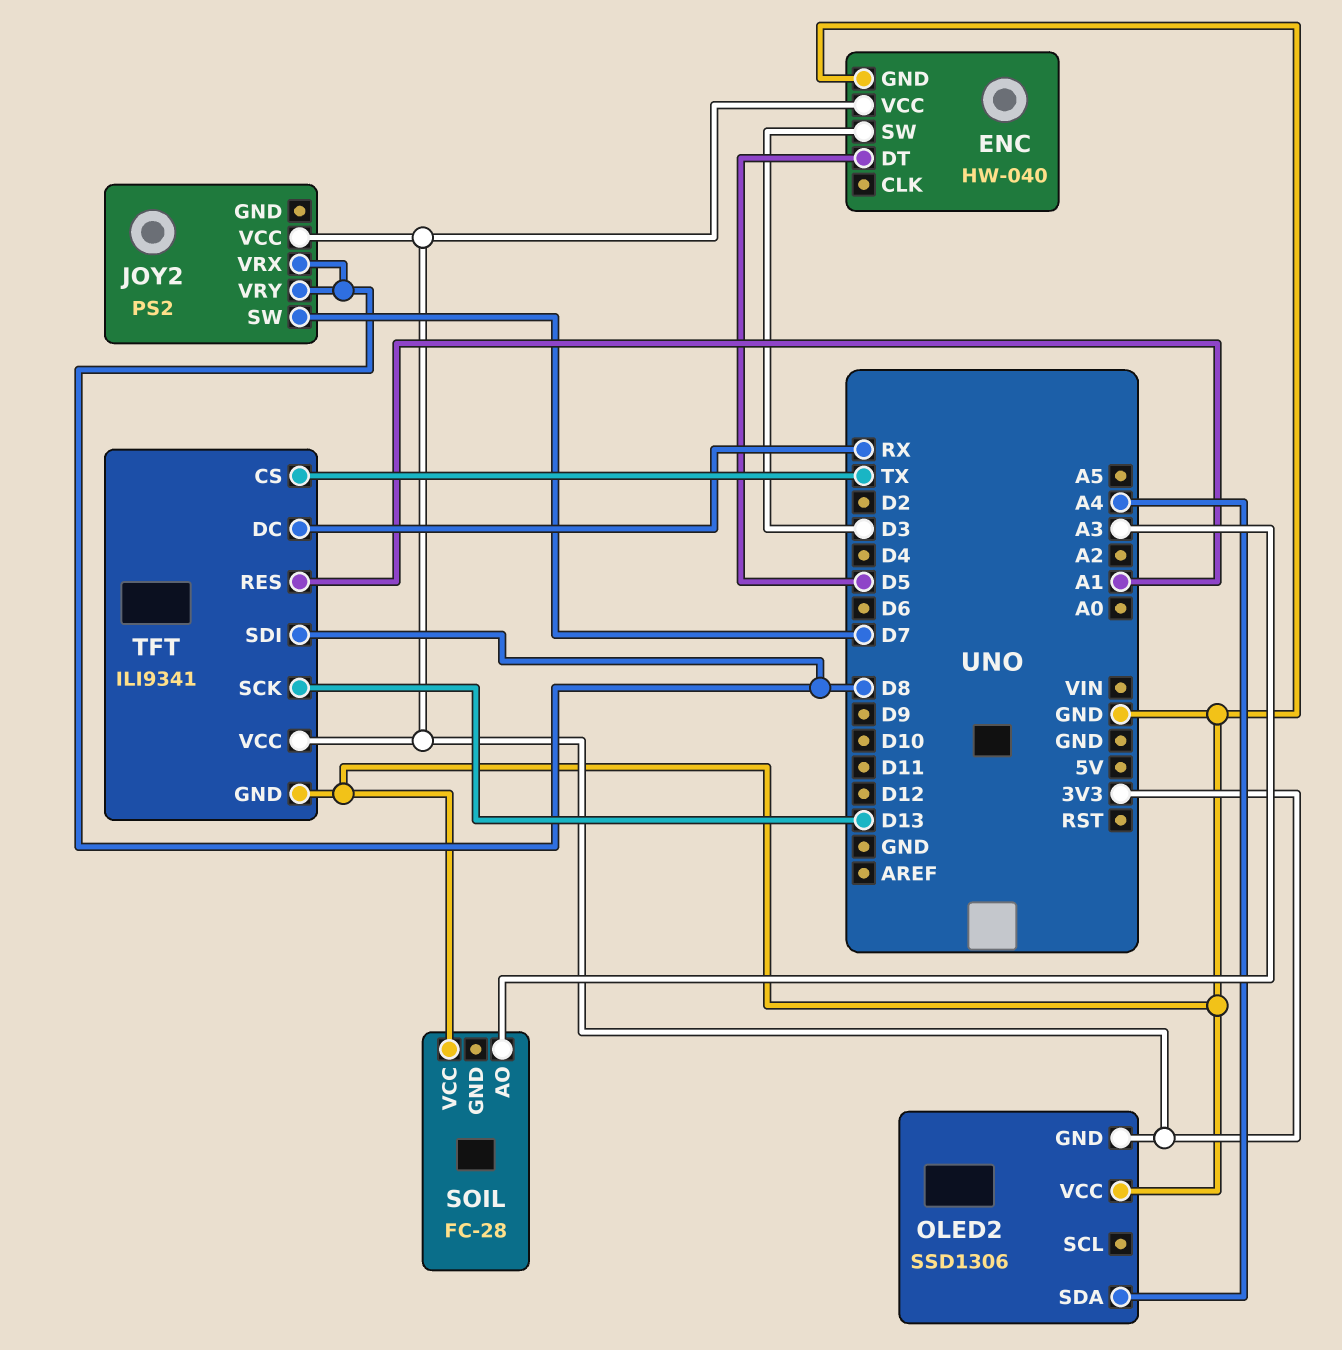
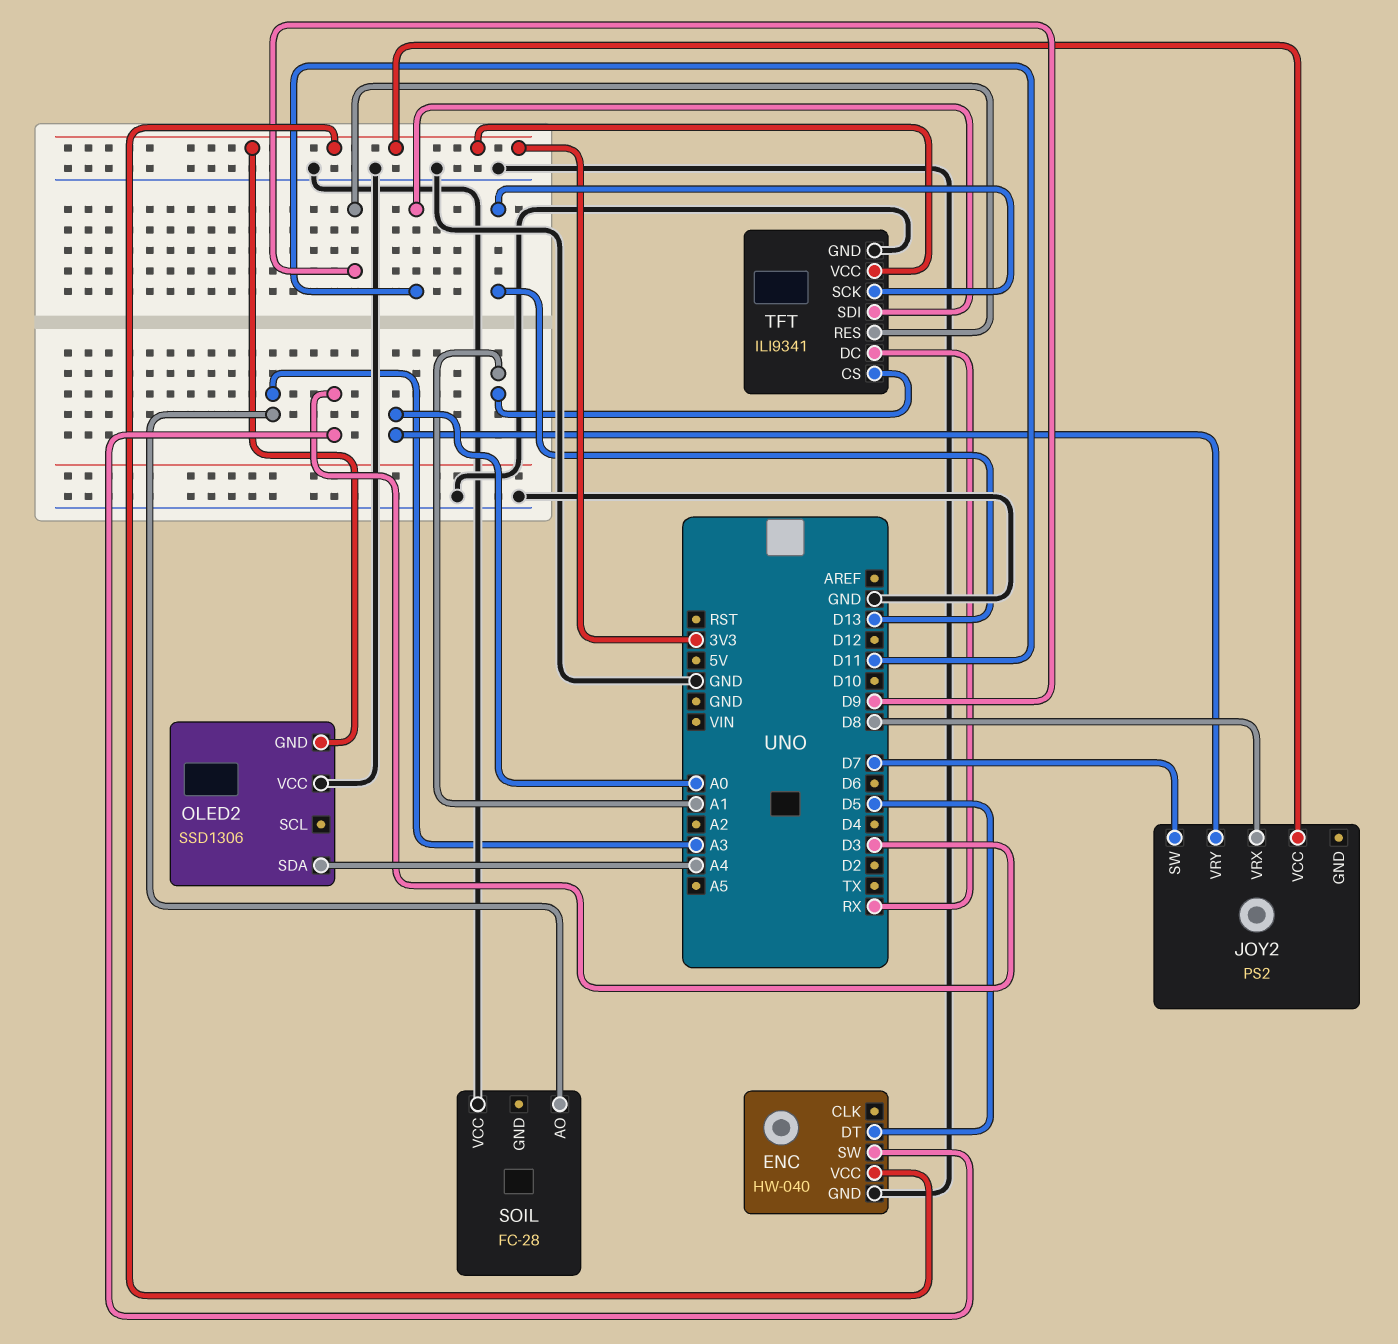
JOY2 pin VRY: D8 -> A0
TFT pin CS: TX -> A1
TFT pin RES: A1 -> D9
TFT pin SDI: D8 -> D11

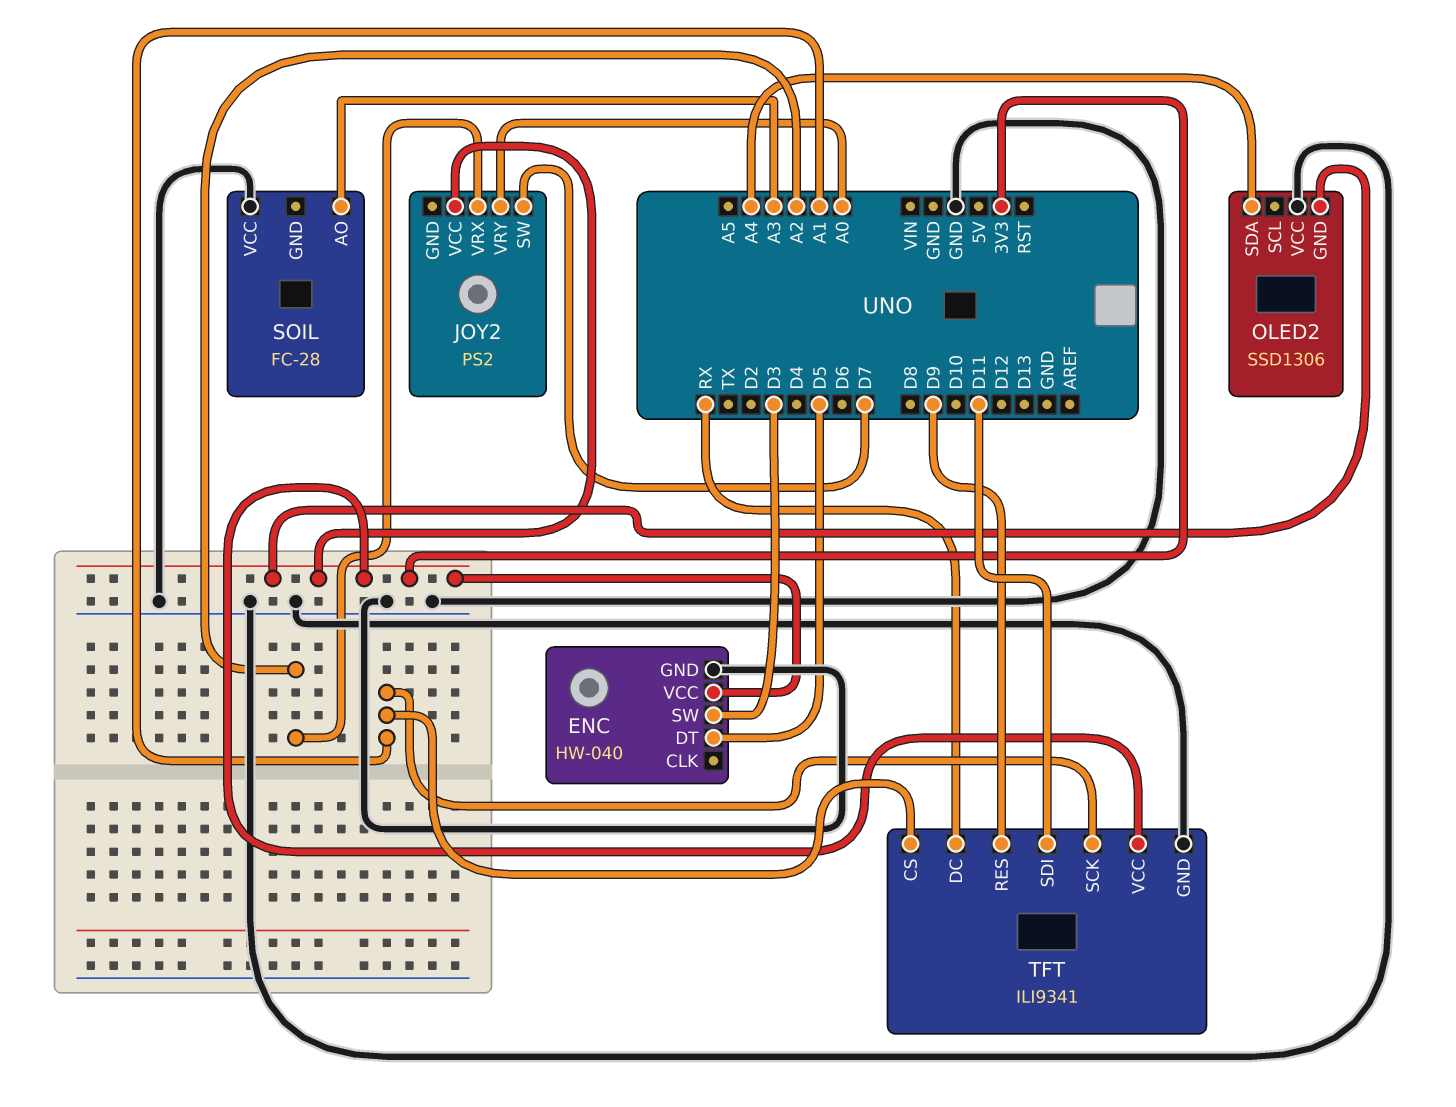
JOY2 pin VRX: D8 -> A2
TFT pin SCK: D13 -> A1

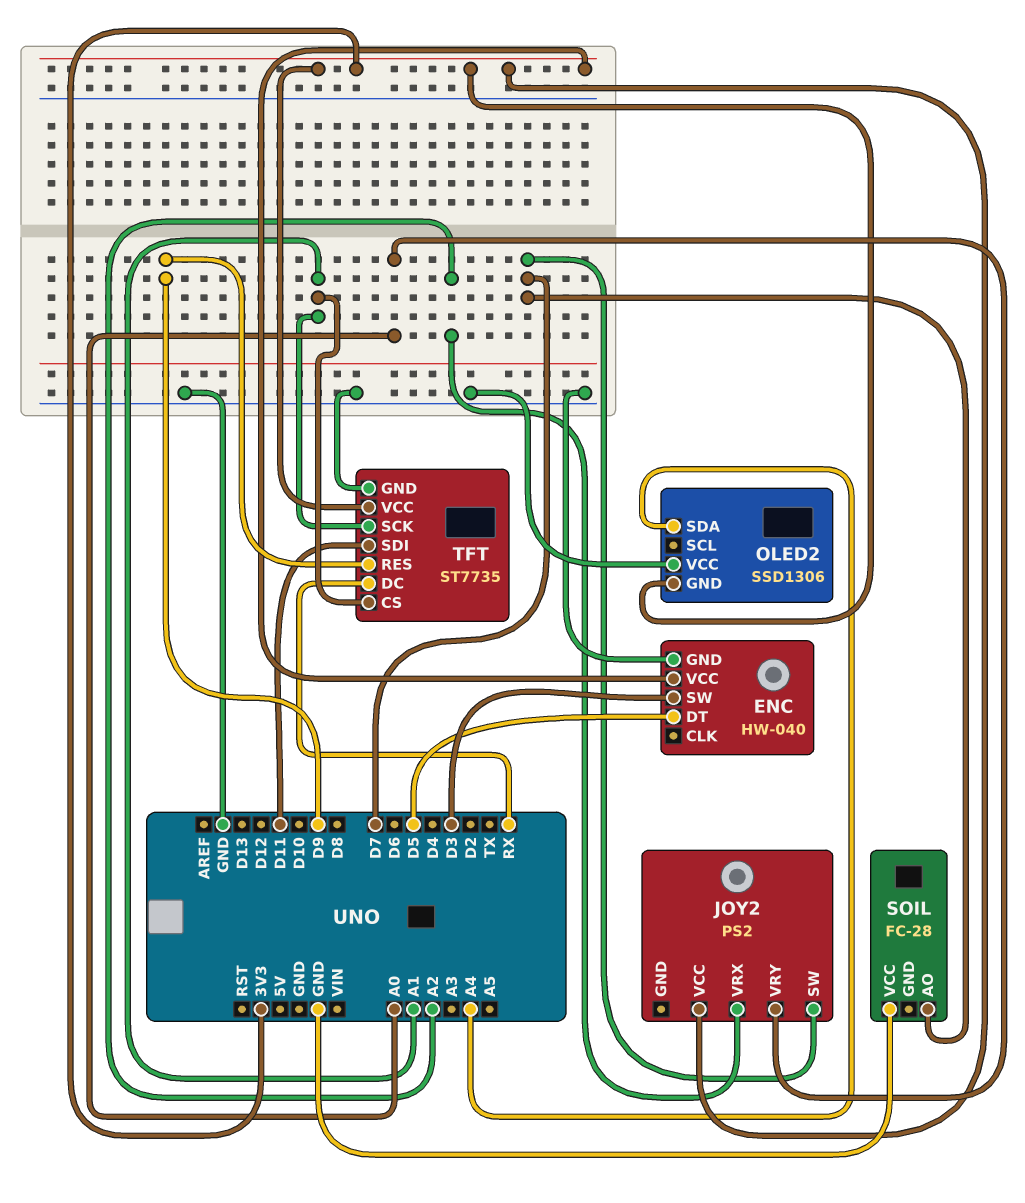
SOIL pin AO: A3 -> D7
TFT: ILI9341 -> ST7735

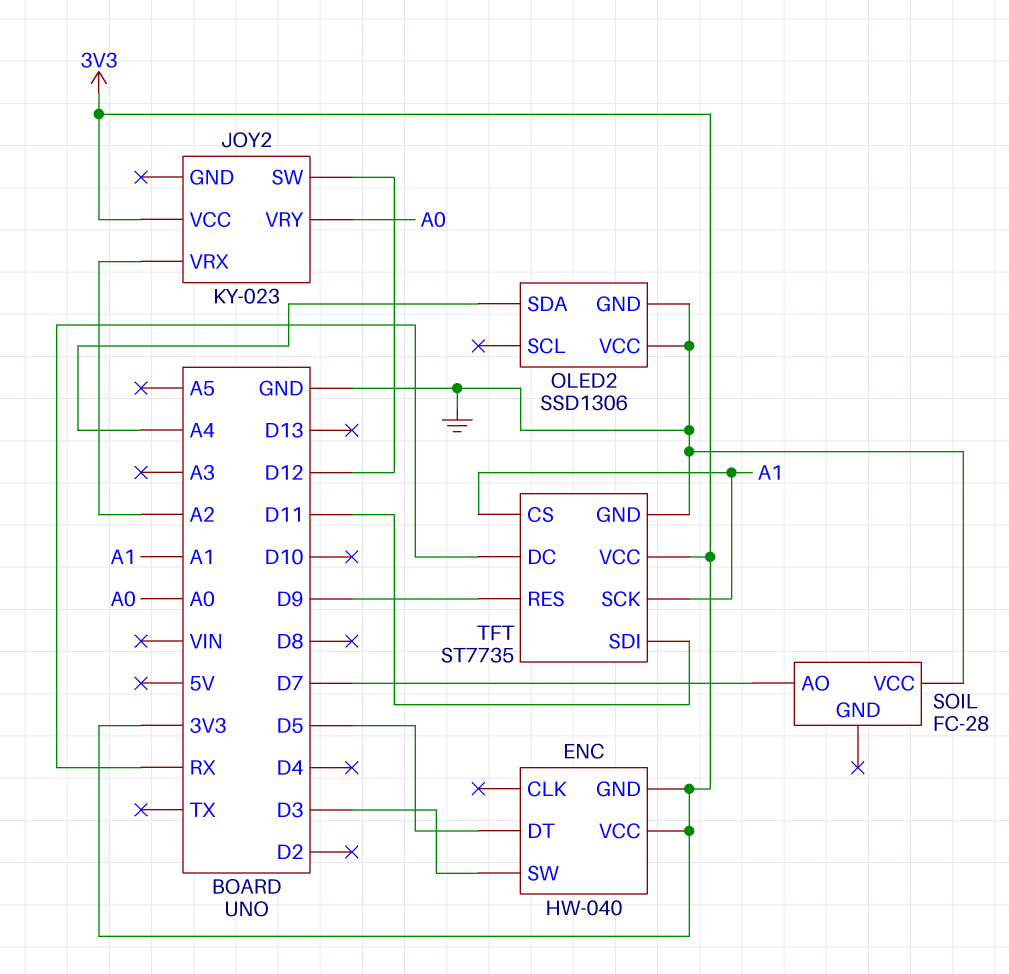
ENC pin GND: GND -> 3V3
JOY2: PS2 -> KY-023
JOY2 pin SW: D7 -> D12
OLED2 pin GND: 3V3 -> GND

